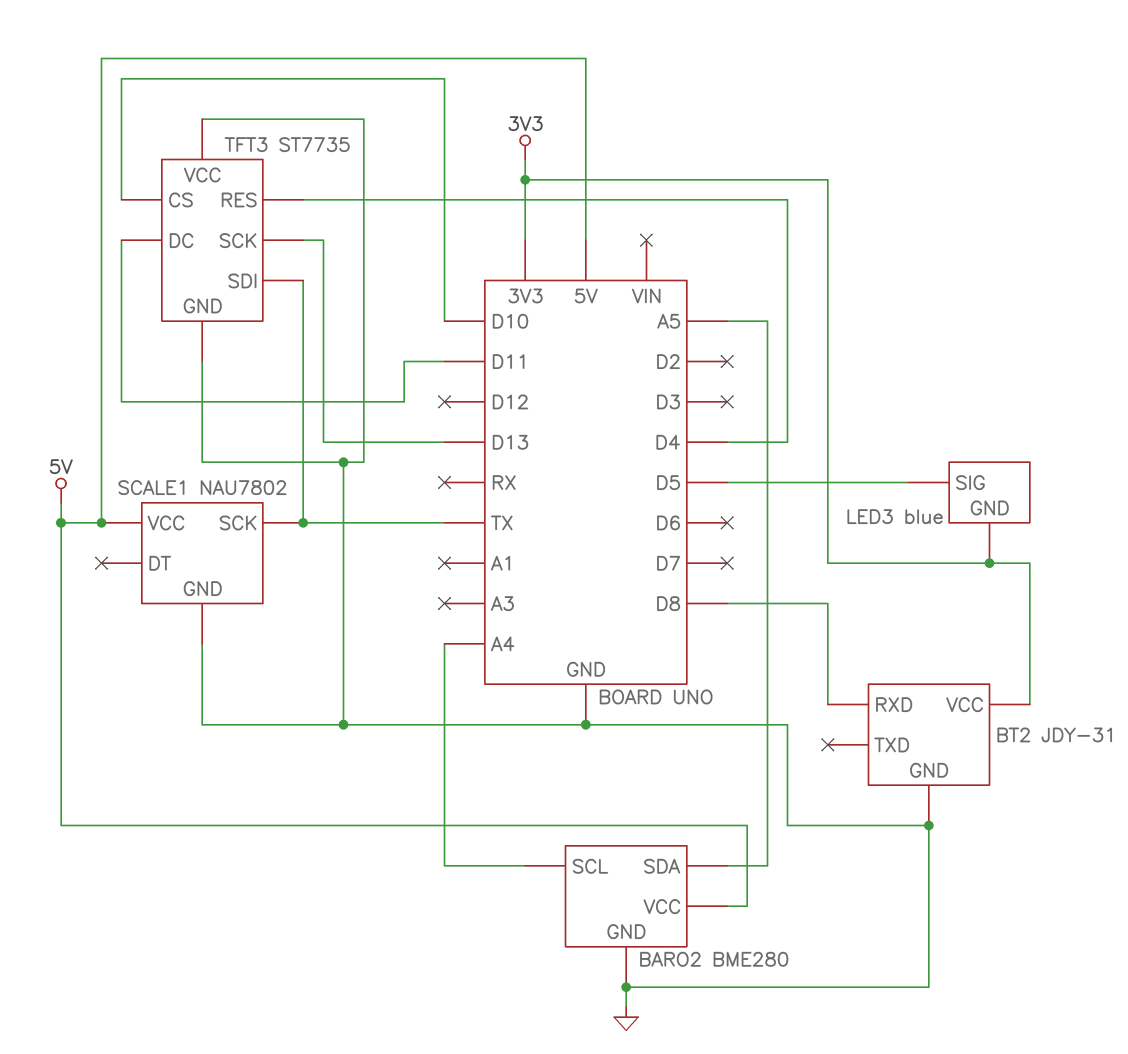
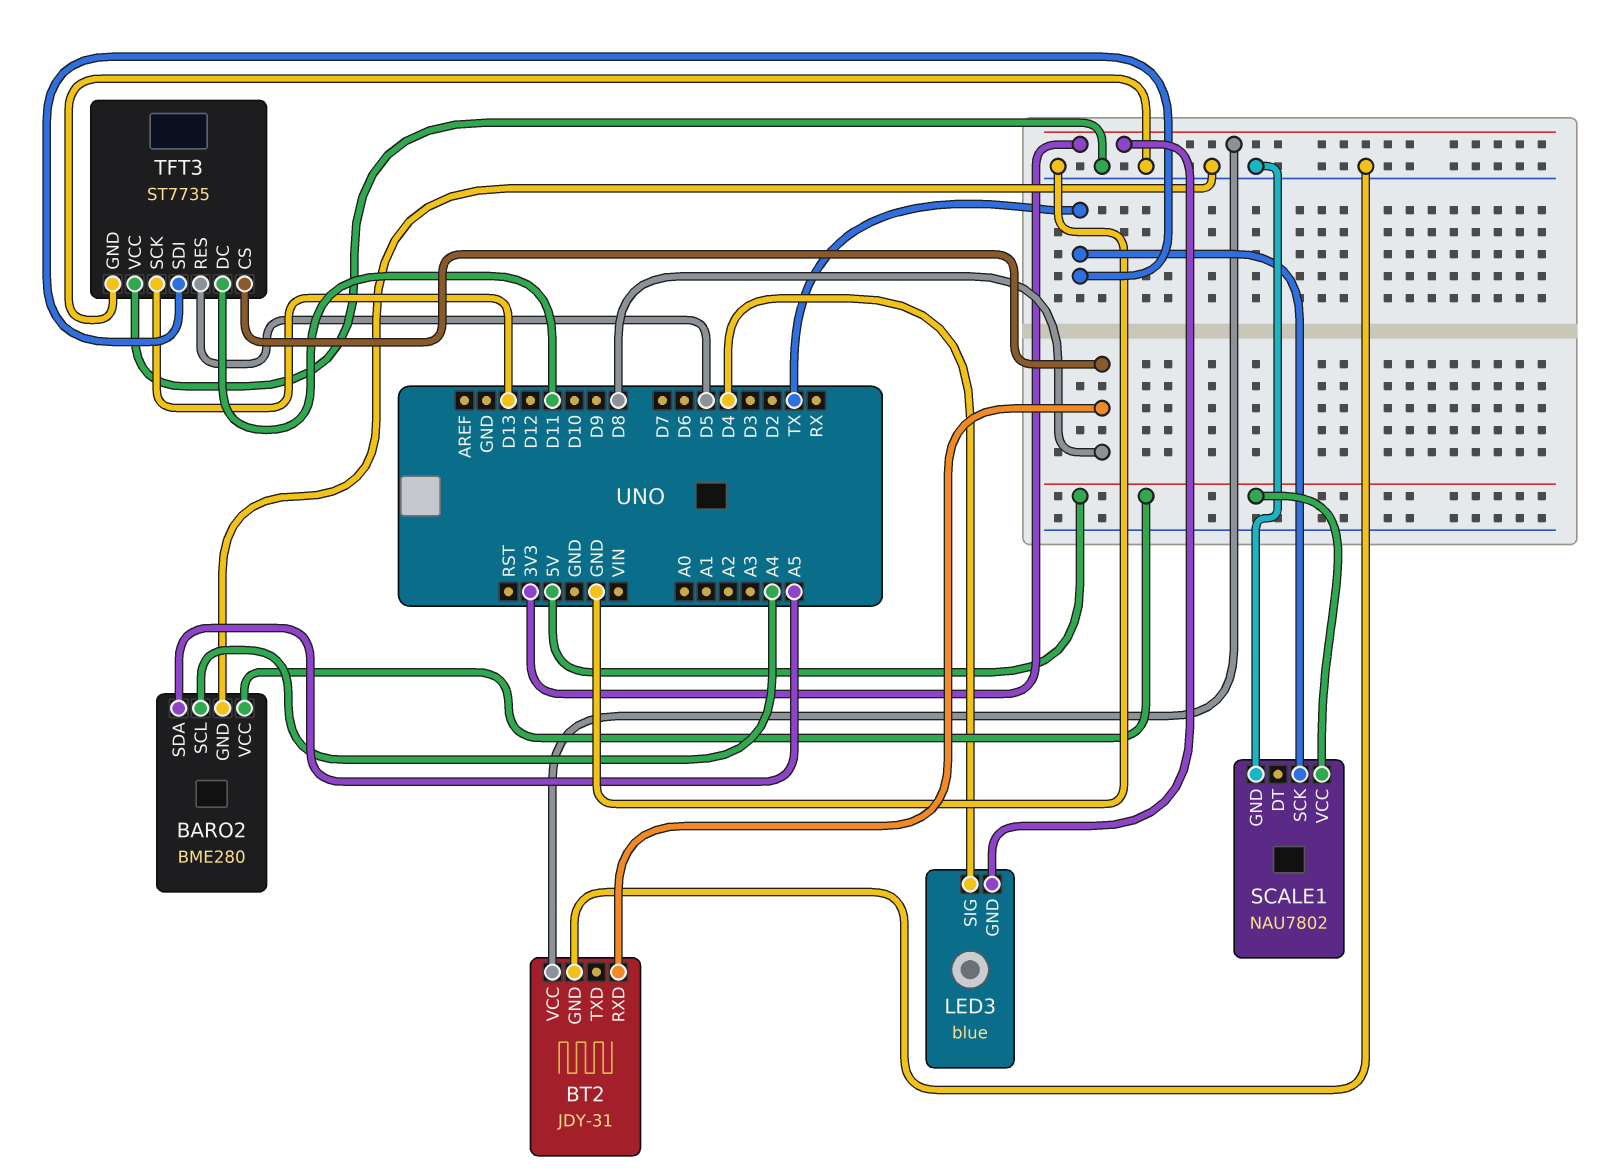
LED3 pin SIG: D5 -> D4
TFT3 pin CS: D10 -> D8
TFT3 pin RES: D4 -> D5

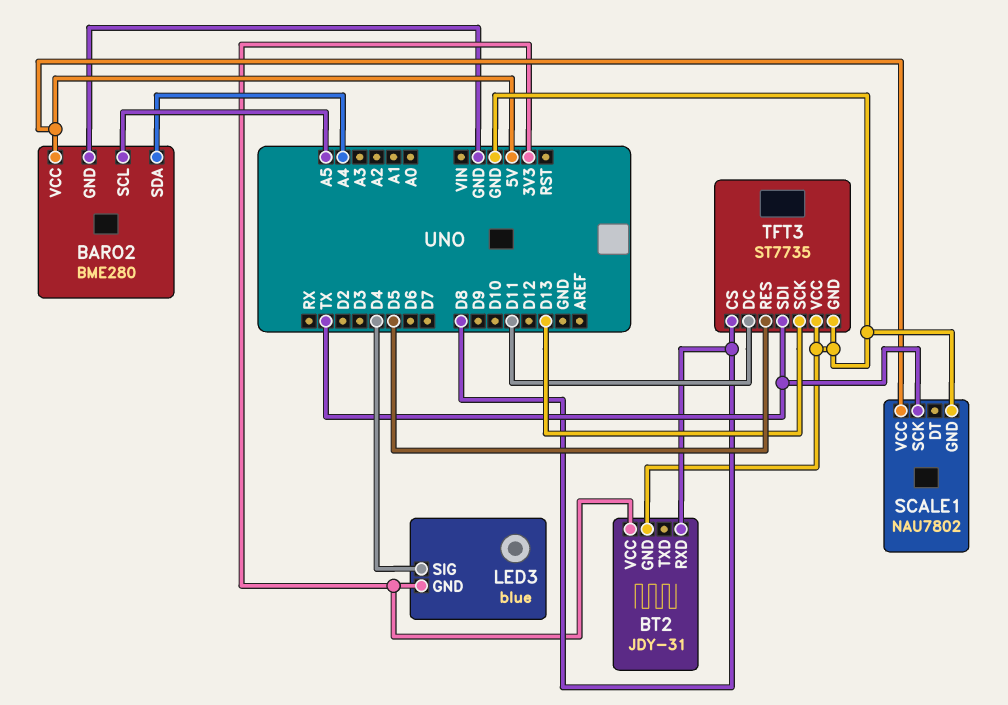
BARO2 pin SCL: A4 -> A5
BARO2 pin SDA: A5 -> A4

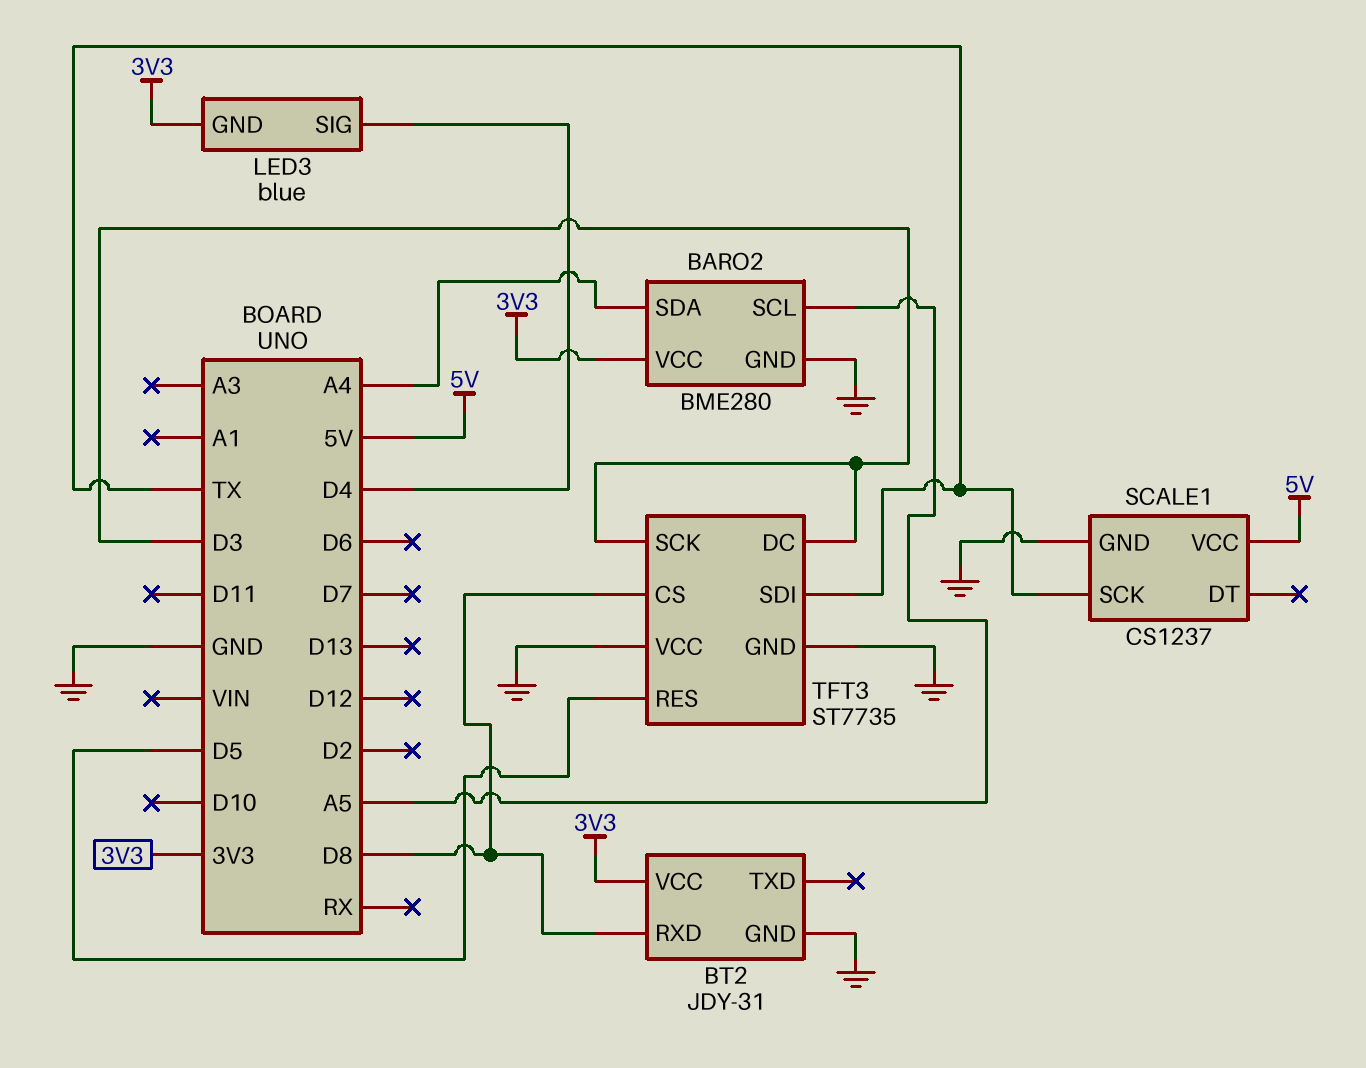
BARO2 pin VCC: 5V -> 3V3
SCALE1: NAU7802 -> CS1237
TFT3 pin DC: D11 -> D3
TFT3 pin SCK: D13 -> D3

